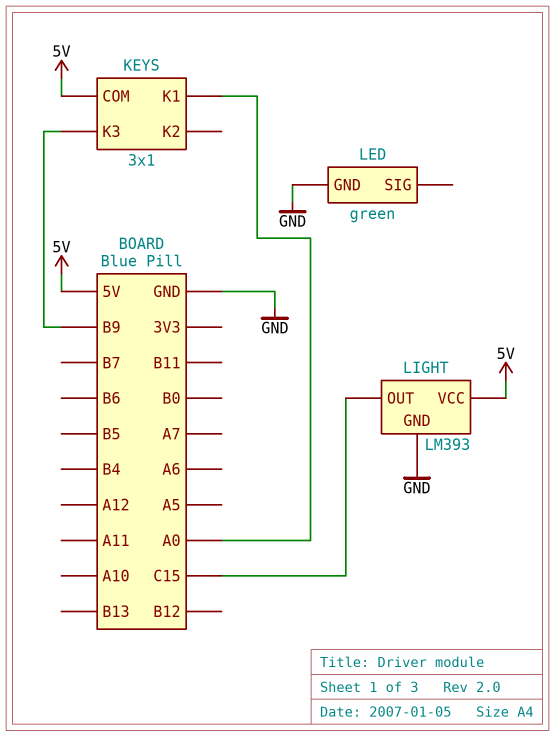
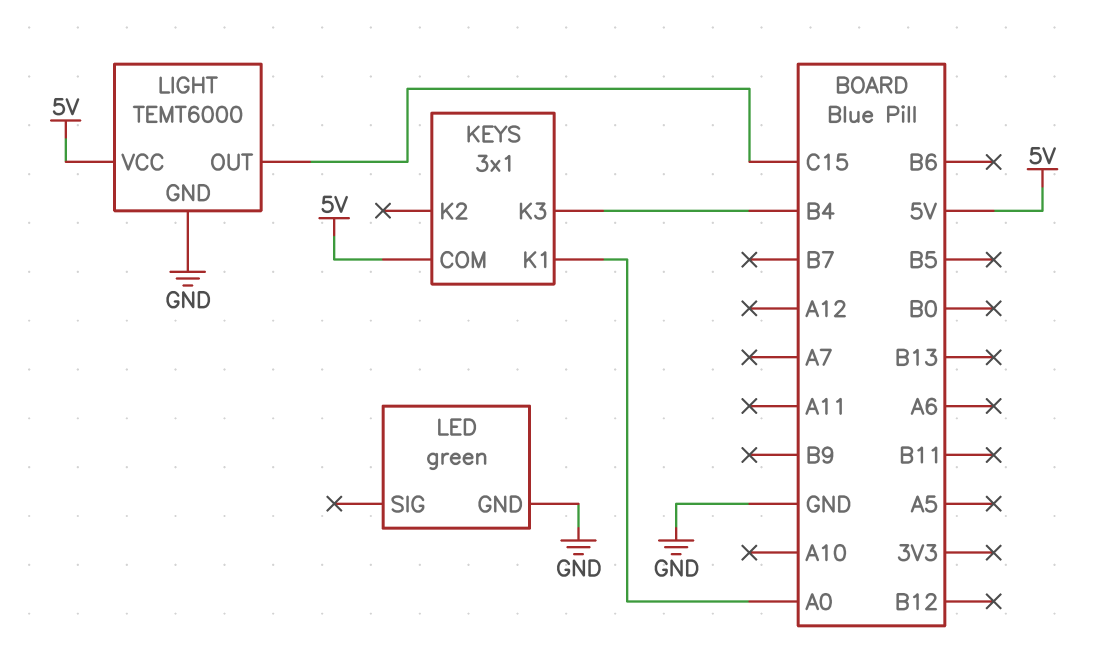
KEYS pin K3: B9 -> B4
LIGHT: LM393 -> TEMT6000

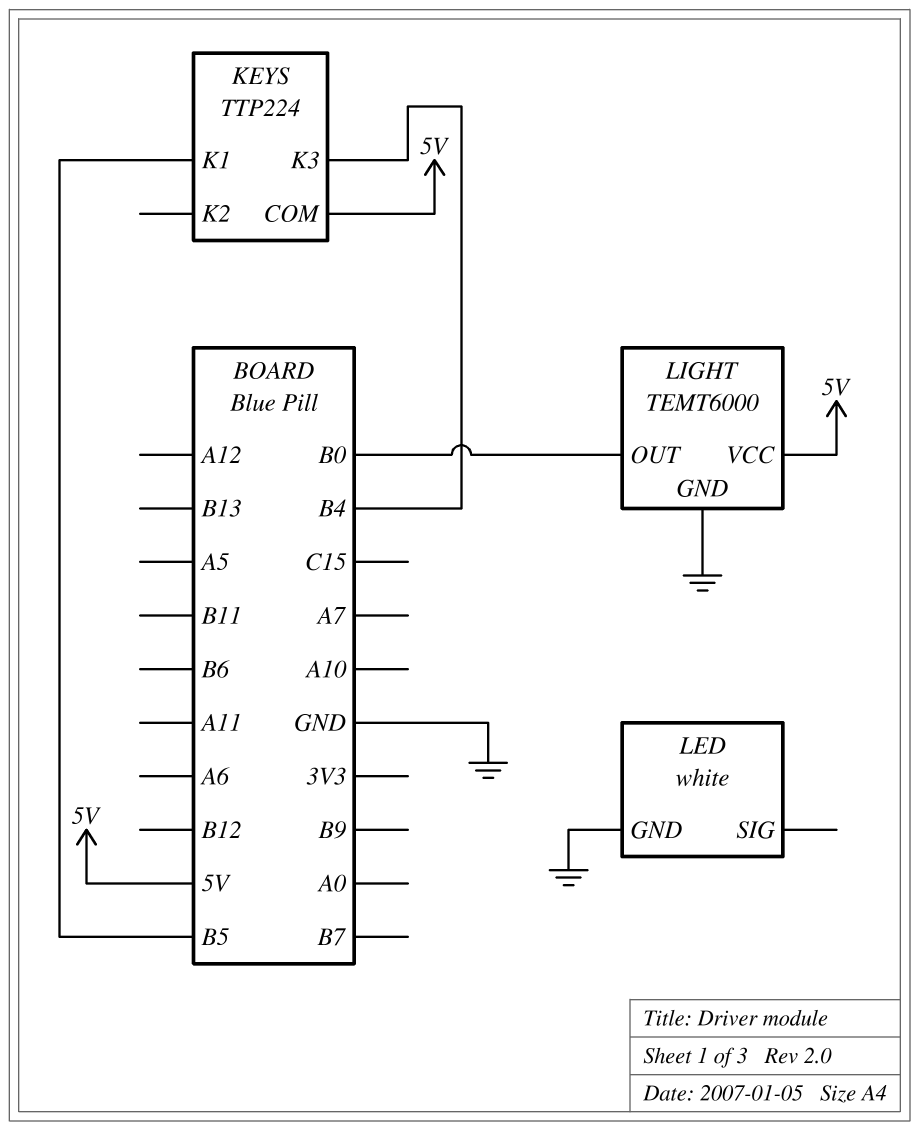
KEYS: 3x1 -> TTP224
KEYS pin K1: A0 -> B5
LED: green -> white
LIGHT pin OUT: C15 -> B0

